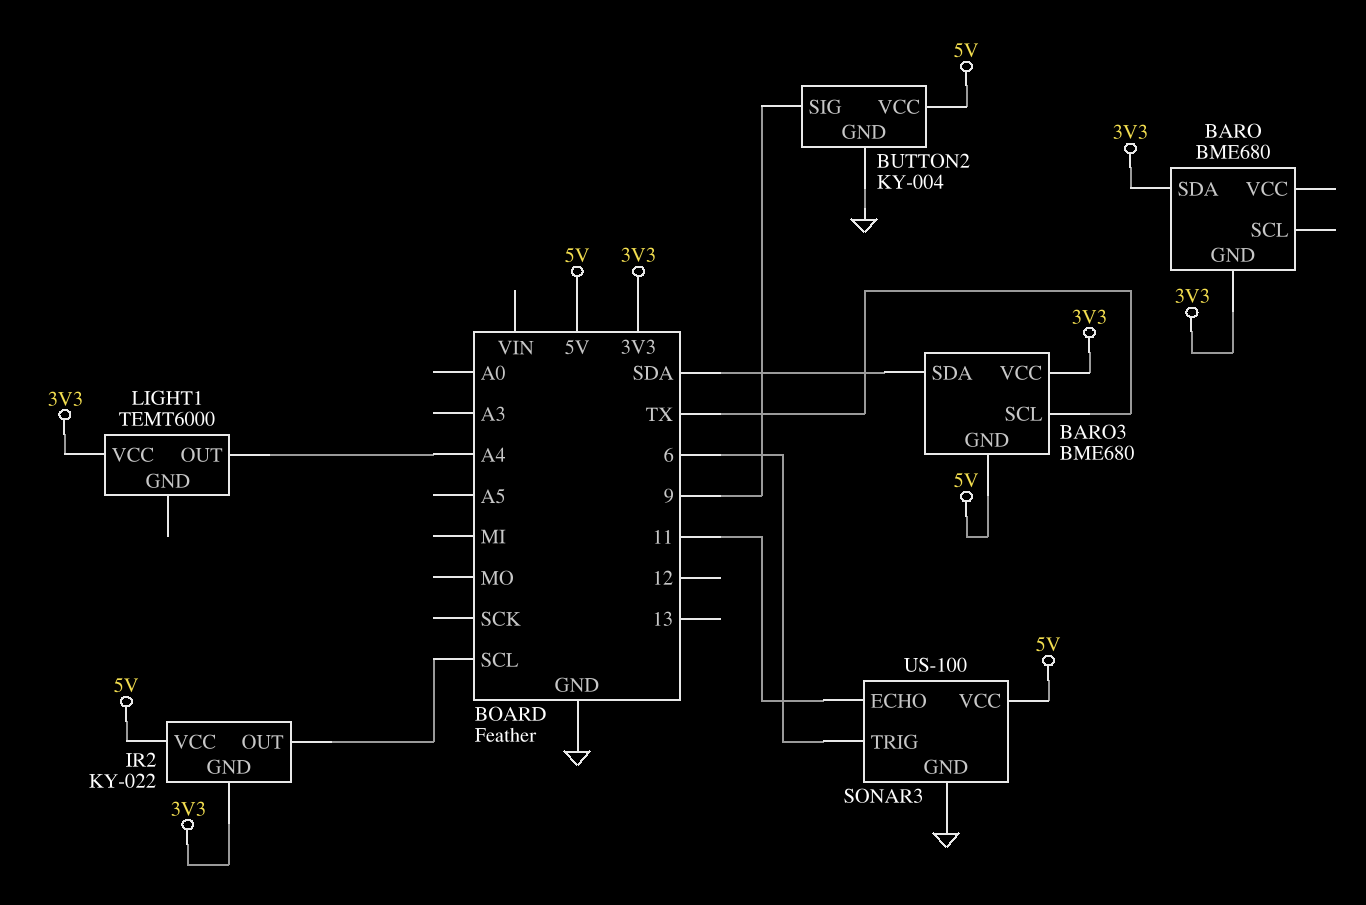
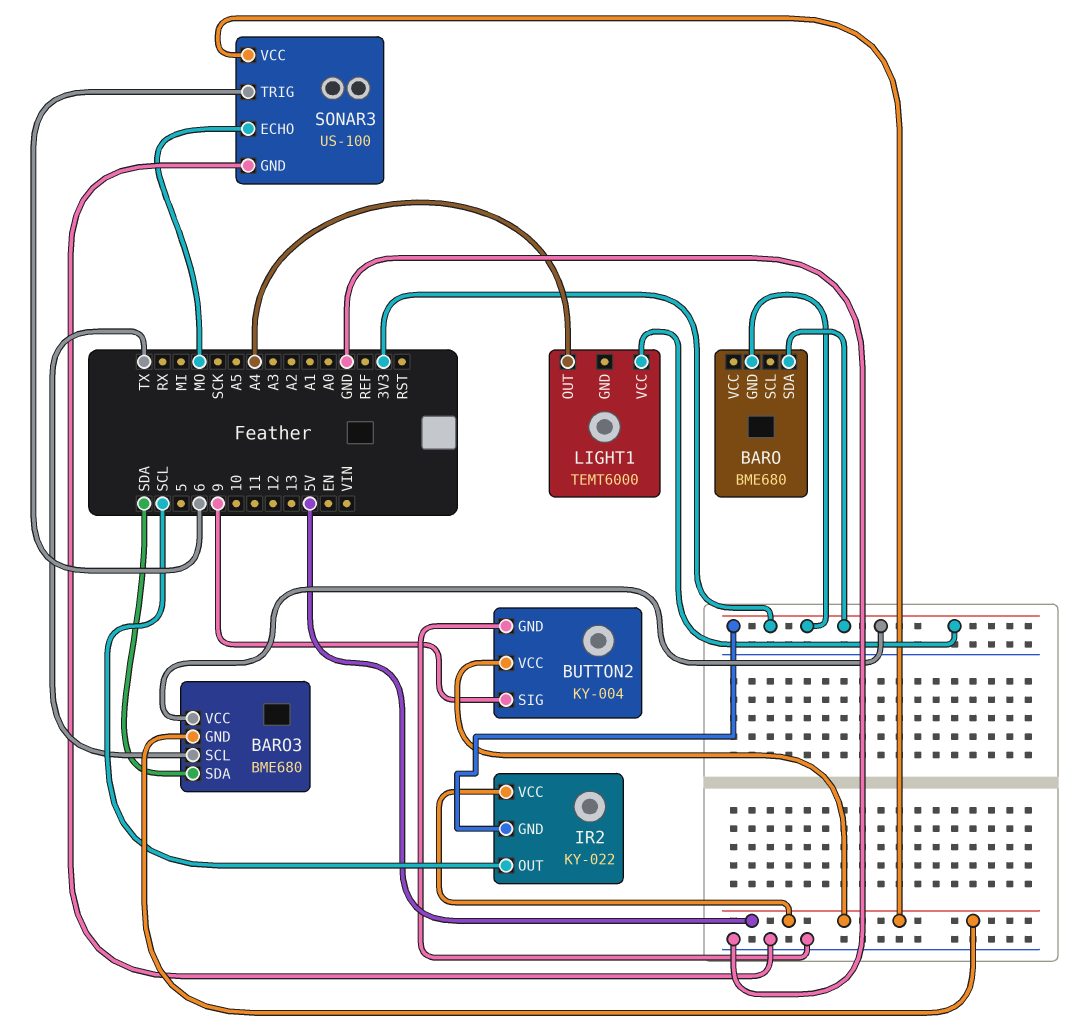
SONAR3 pin ECHO: 11 -> MO

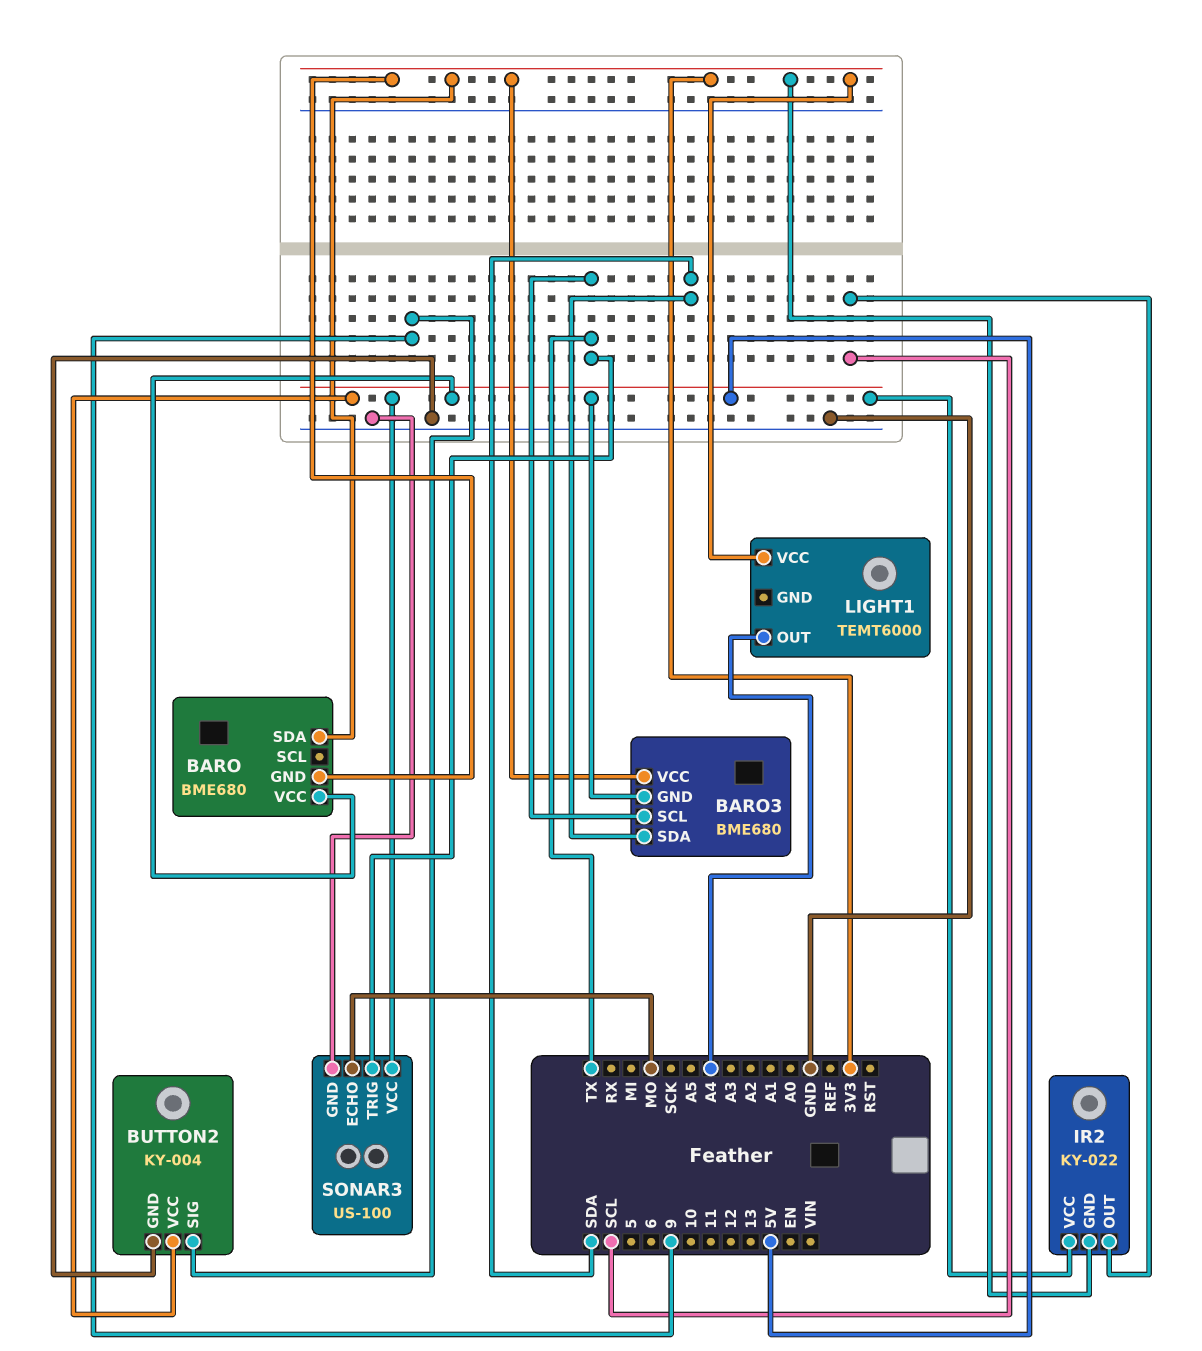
BARO pin VCC: none -> 5V
SONAR3 pin TRIG: 6 -> TX

